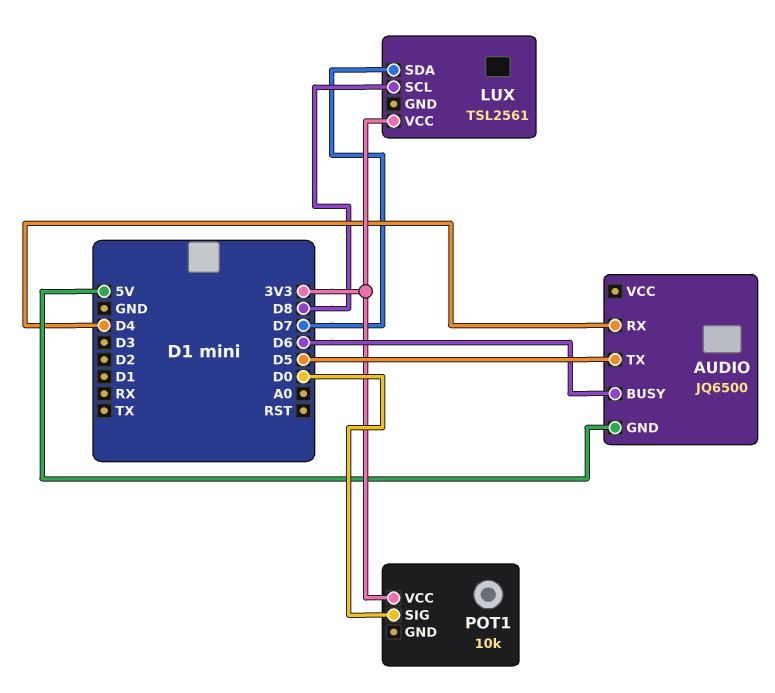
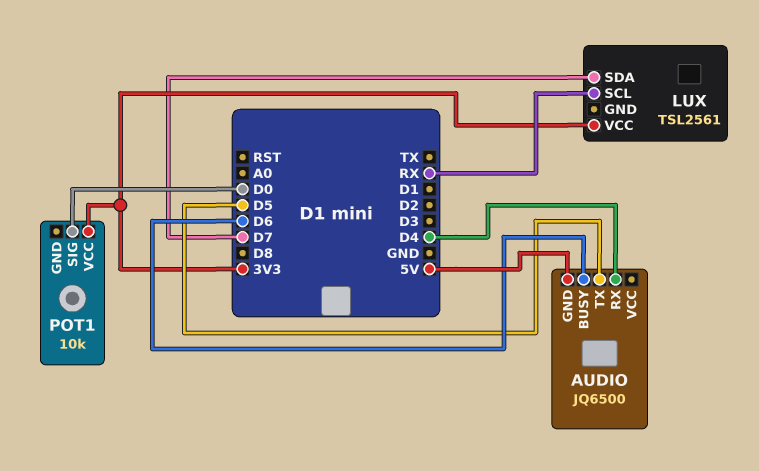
LUX pin SCL: D8 -> RX

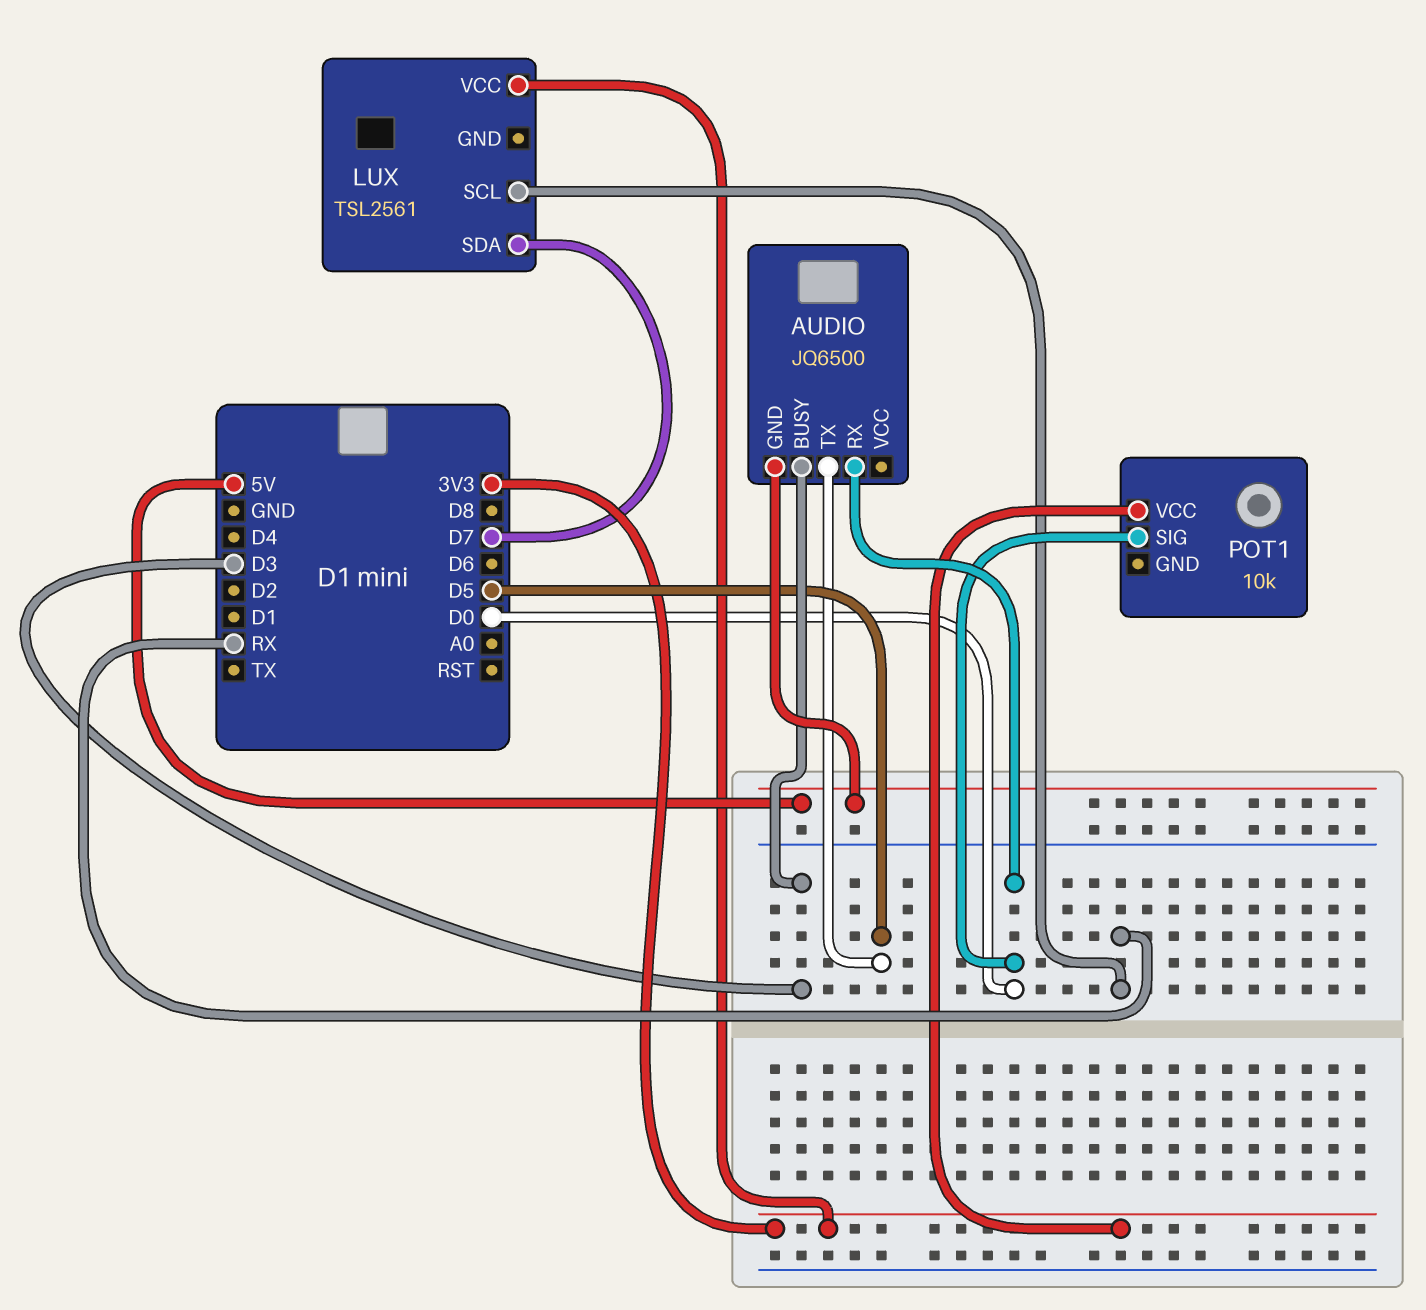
AUDIO pin BUSY: D6 -> D3
AUDIO pin RX: D4 -> D0

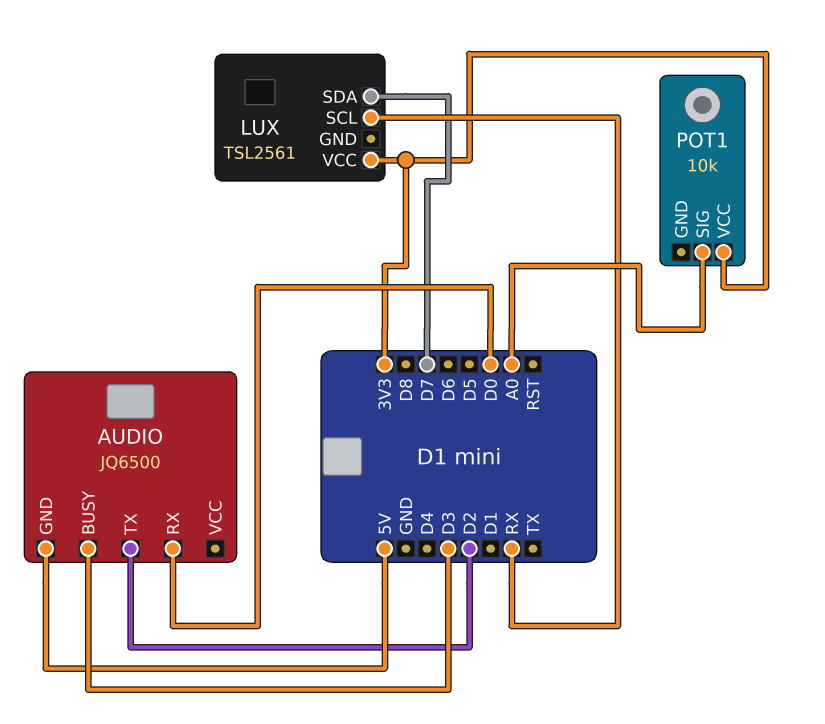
AUDIO pin TX: D5 -> D2
POT1 pin SIG: D0 -> A0

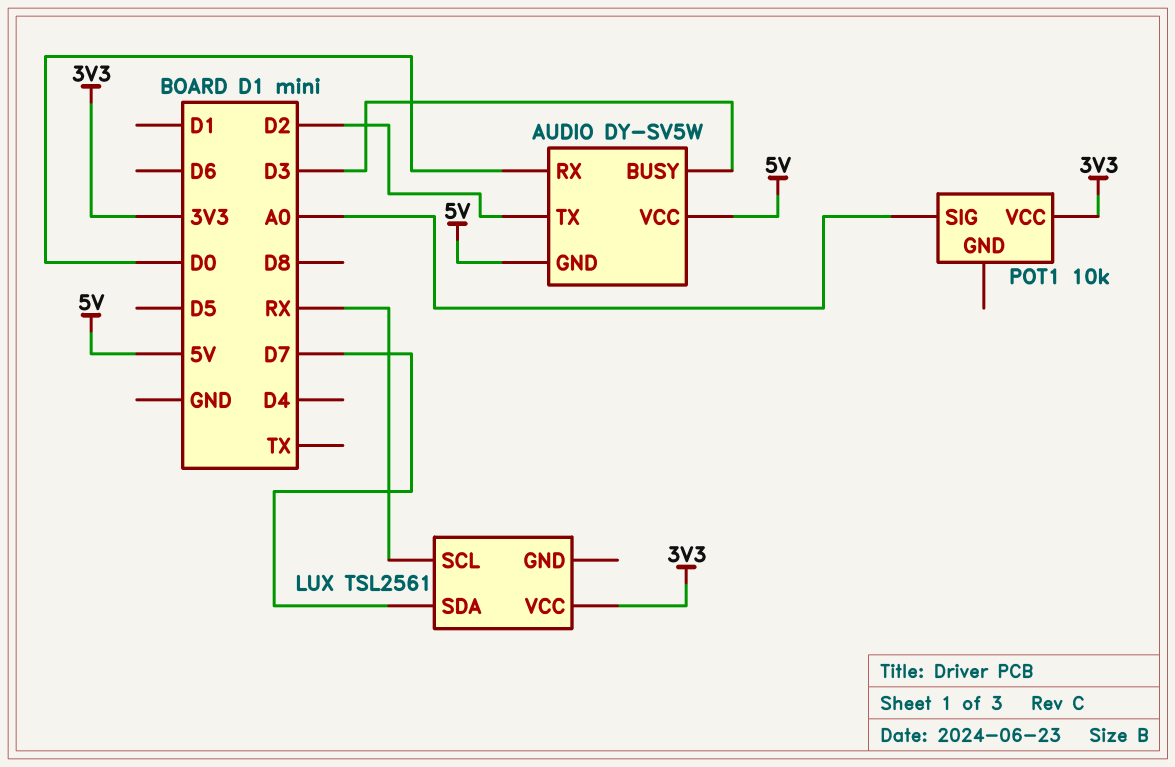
AUDIO: JQ6500 -> DY-SV5W
AUDIO pin VCC: none -> 5V

